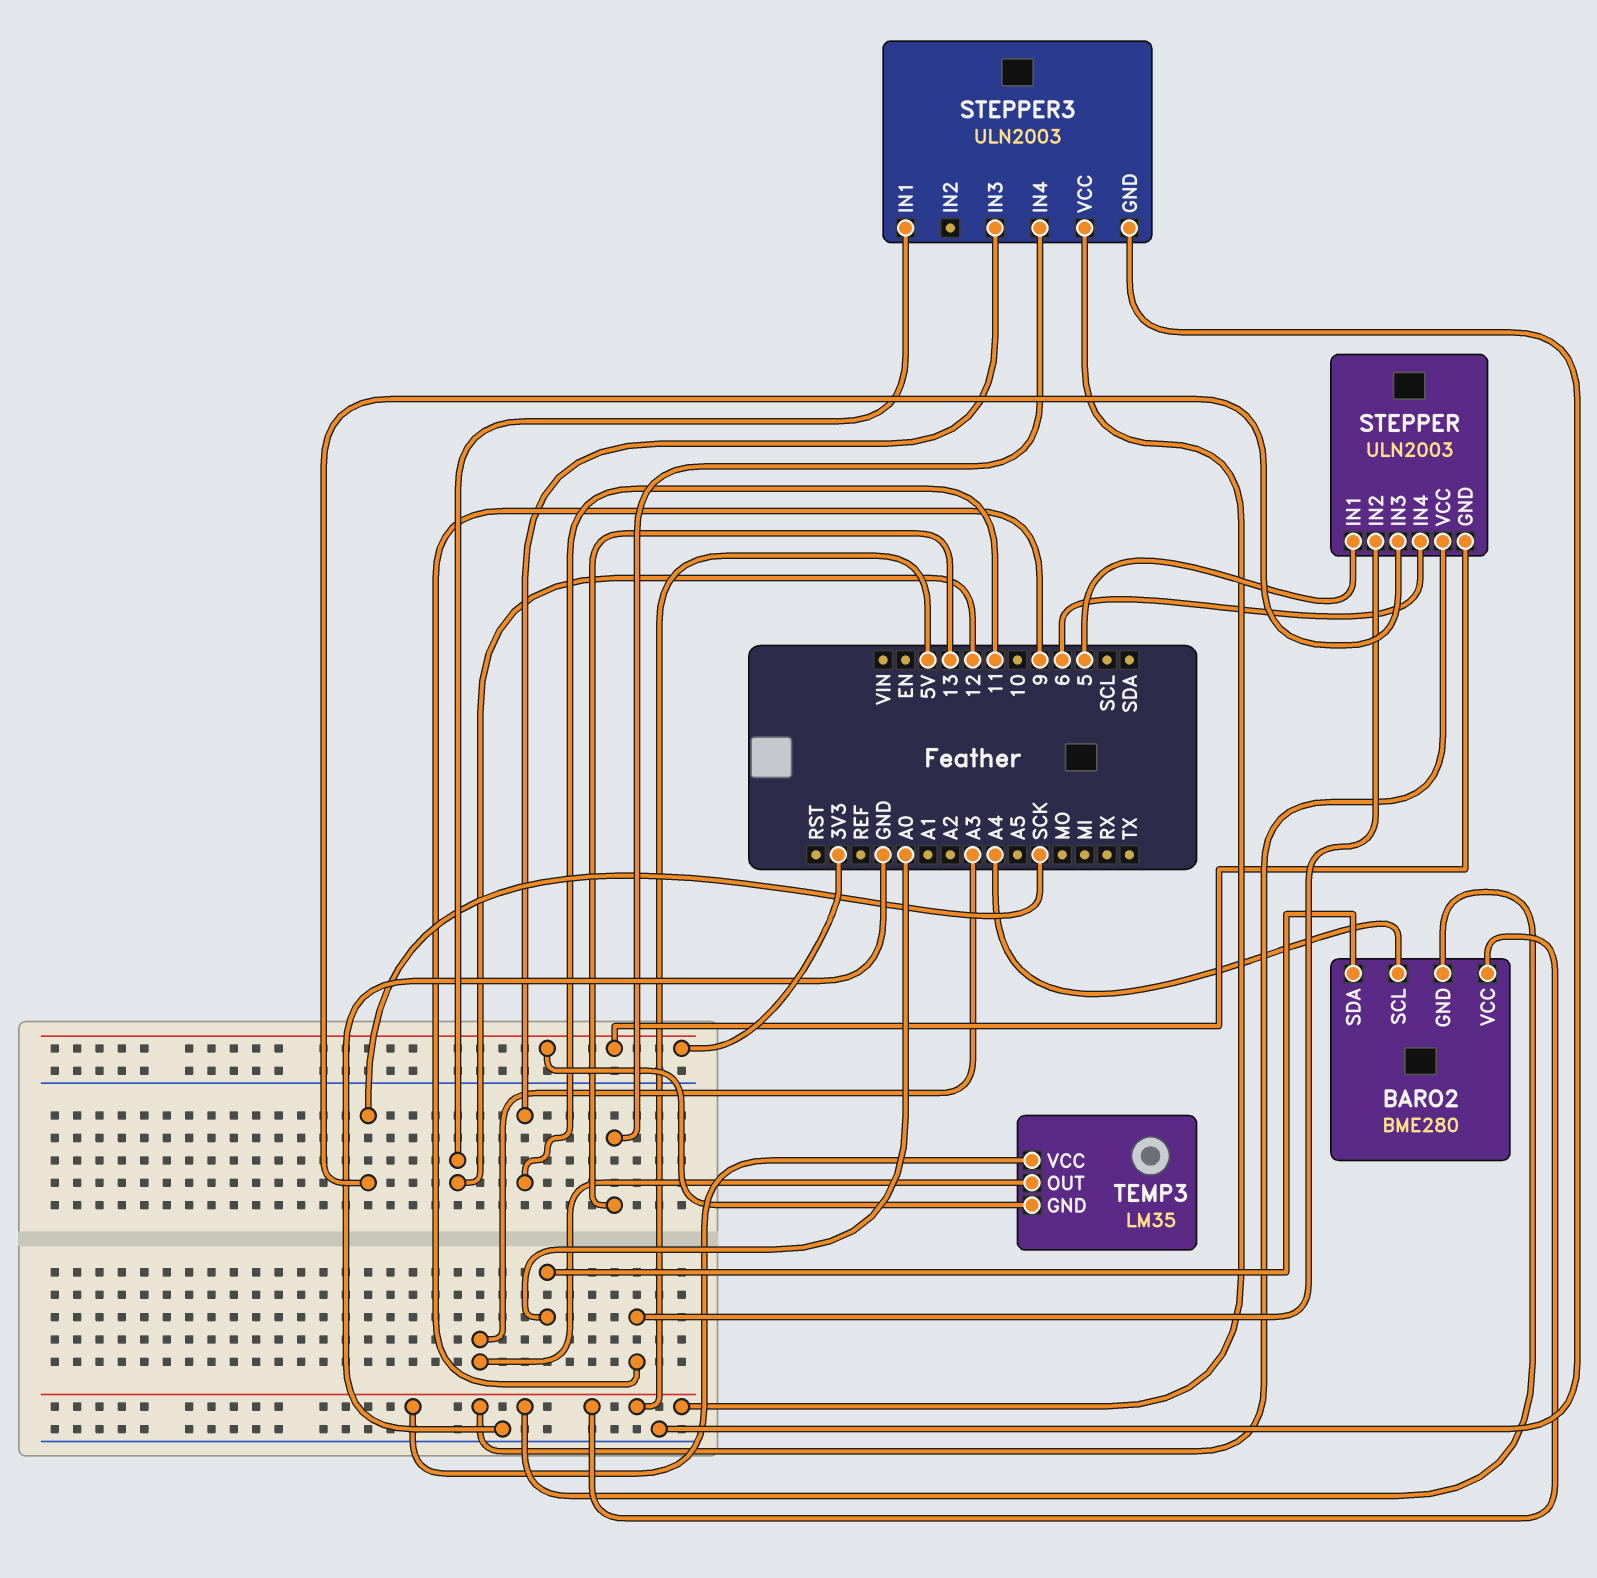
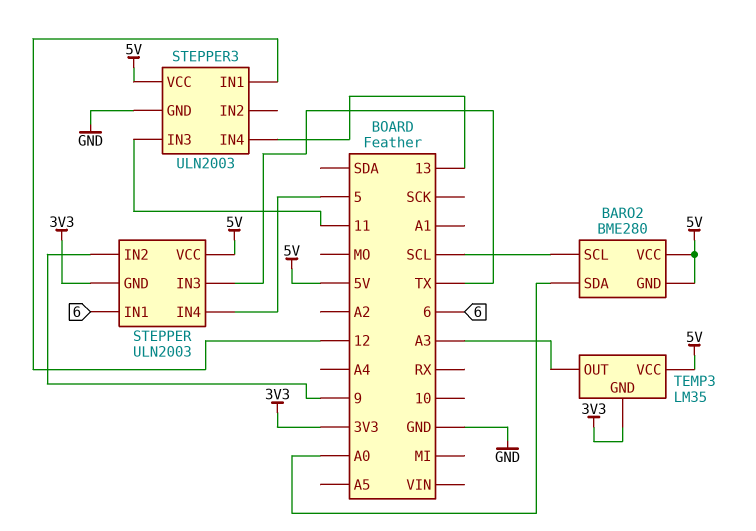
BARO2 pin SCL: A4 -> SCL
STEPPER pin IN1: 5 -> 6
STEPPER pin IN3: SCK -> TX
STEPPER pin IN4: 6 -> 5

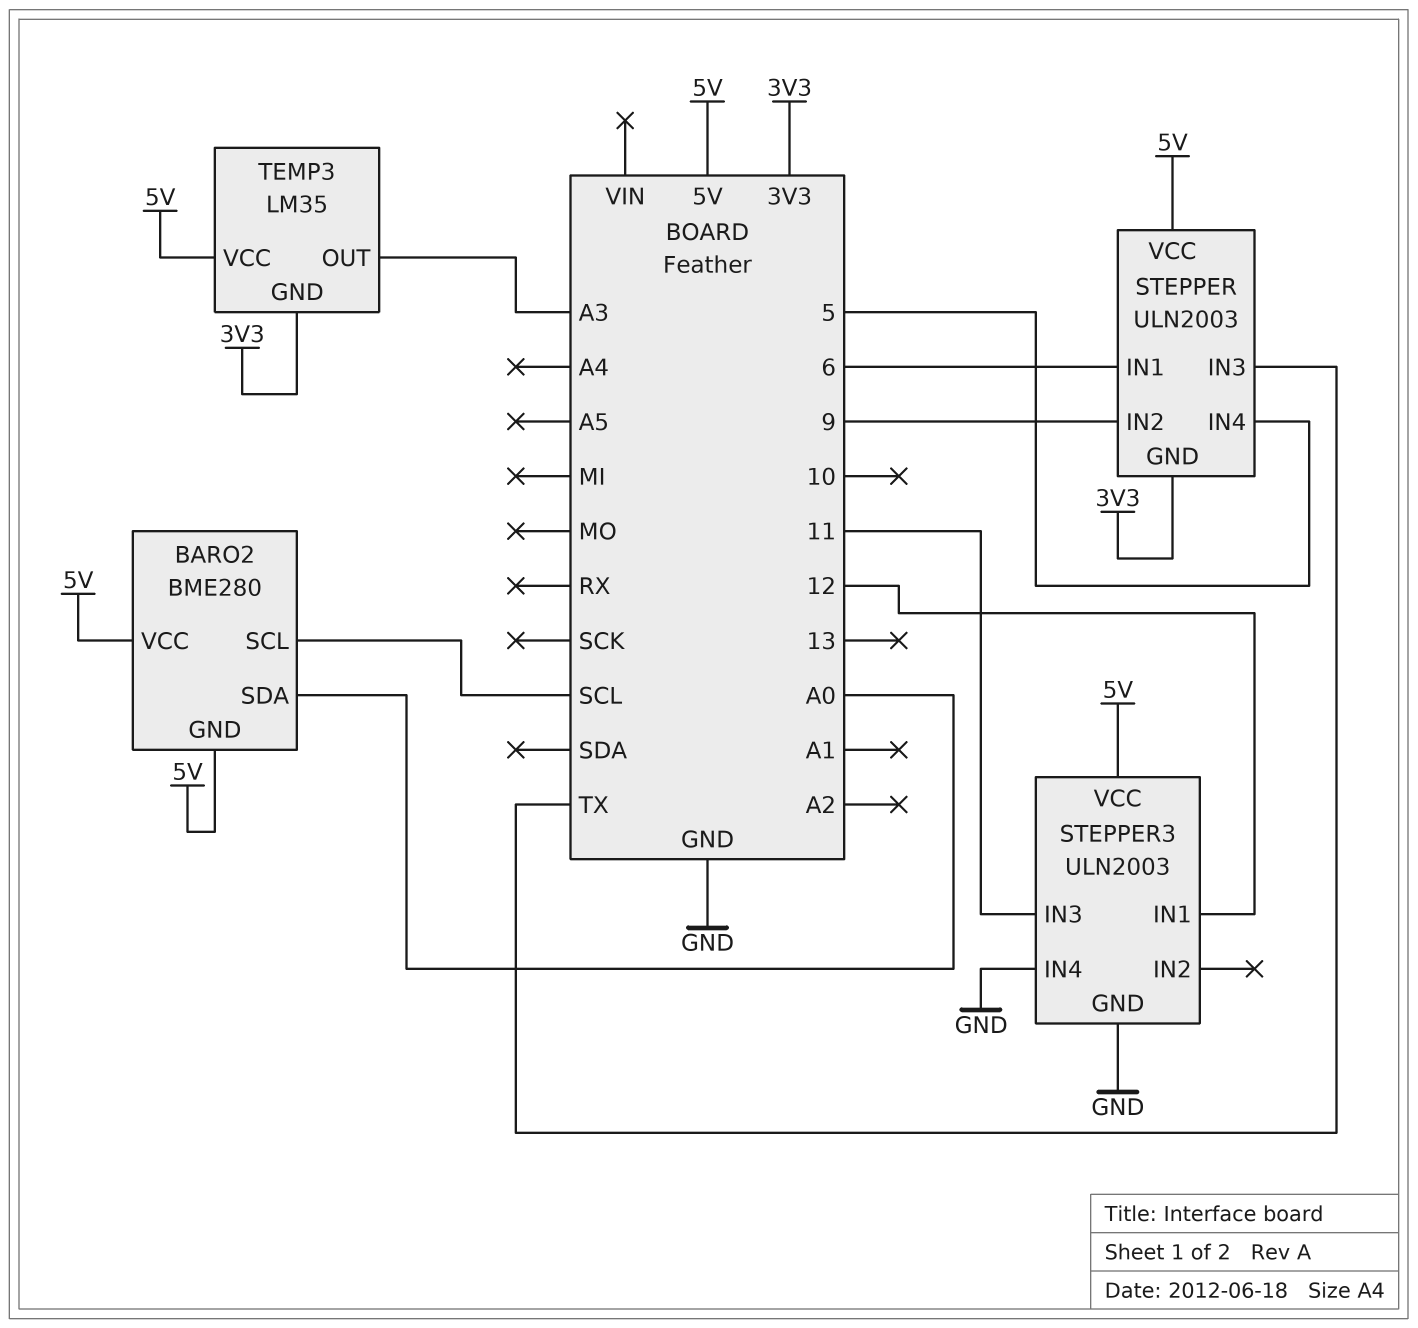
STEPPER3 pin IN4: 13 -> GND

